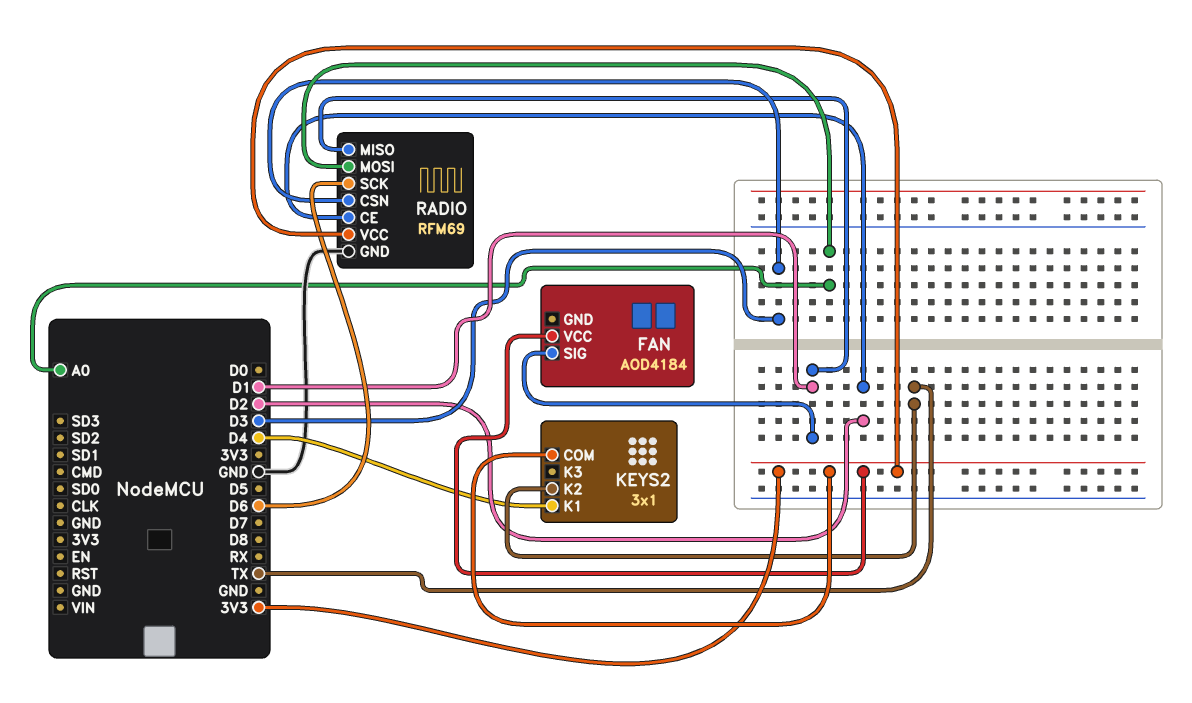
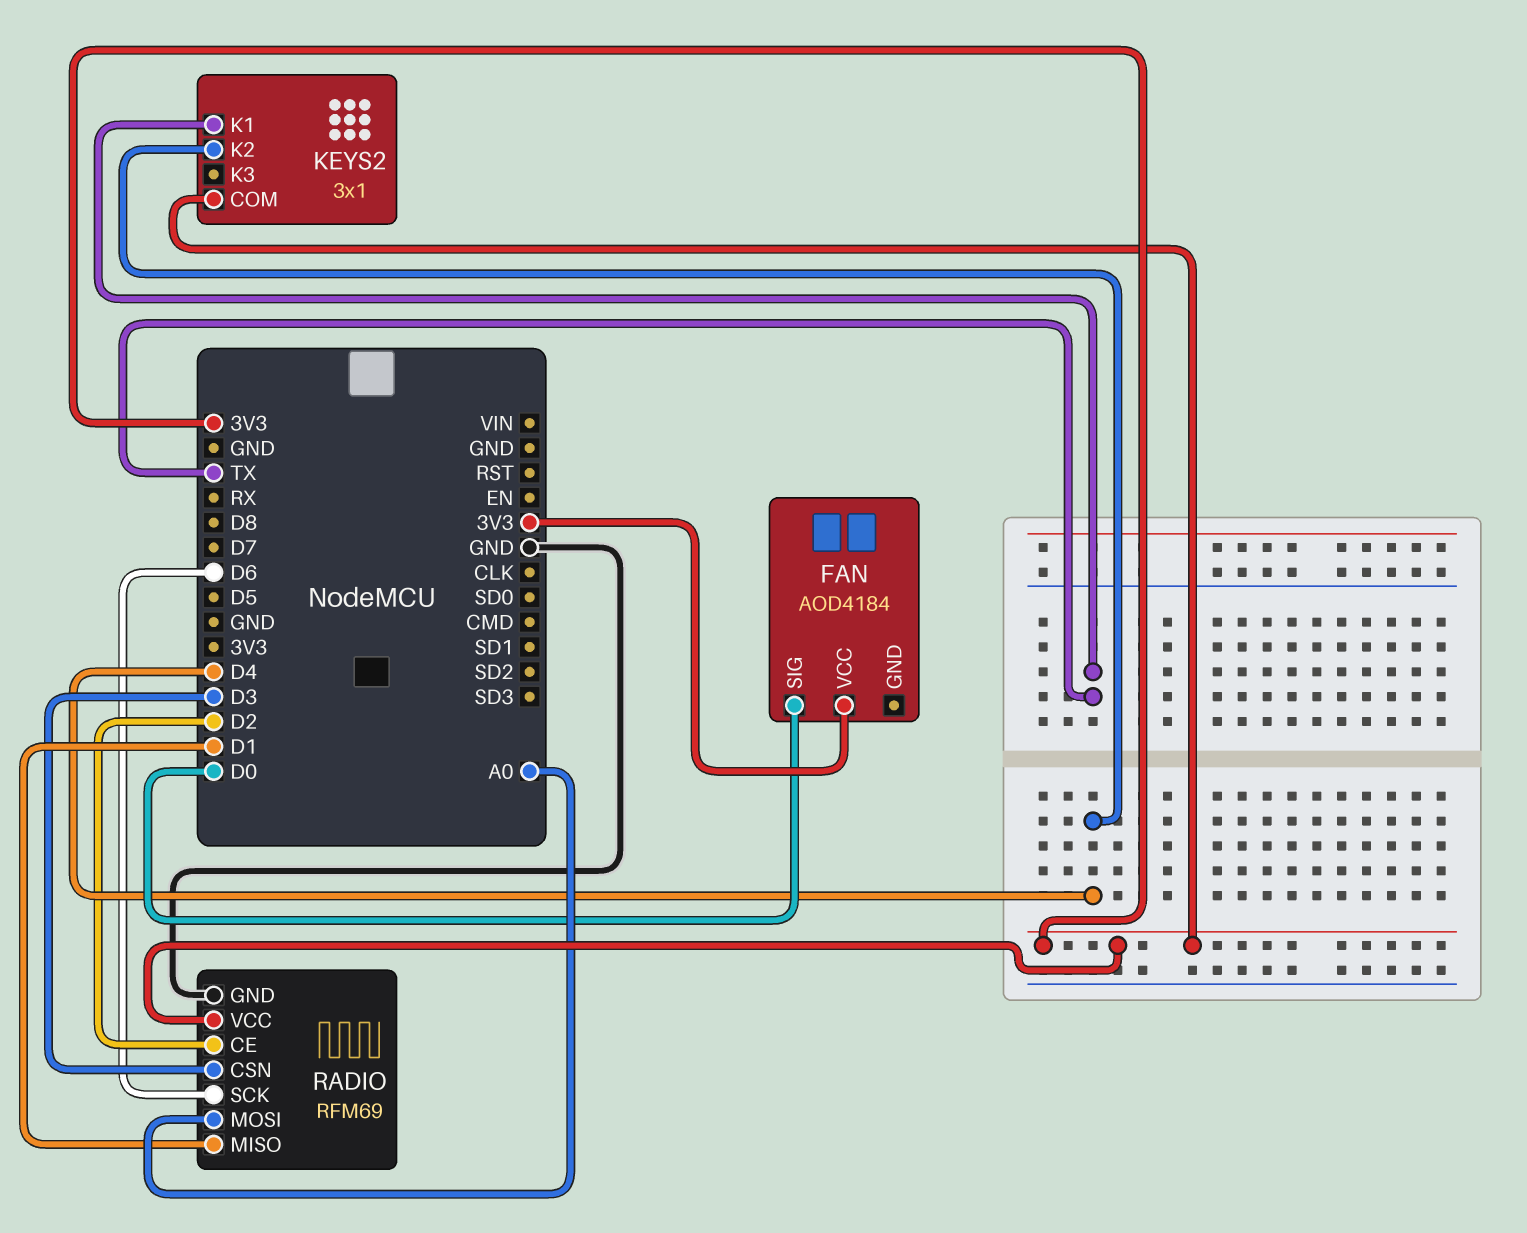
FAN pin SIG: D1 -> D0
KEYS2 pin K1: D4 -> TX
KEYS2 pin K2: TX -> D4

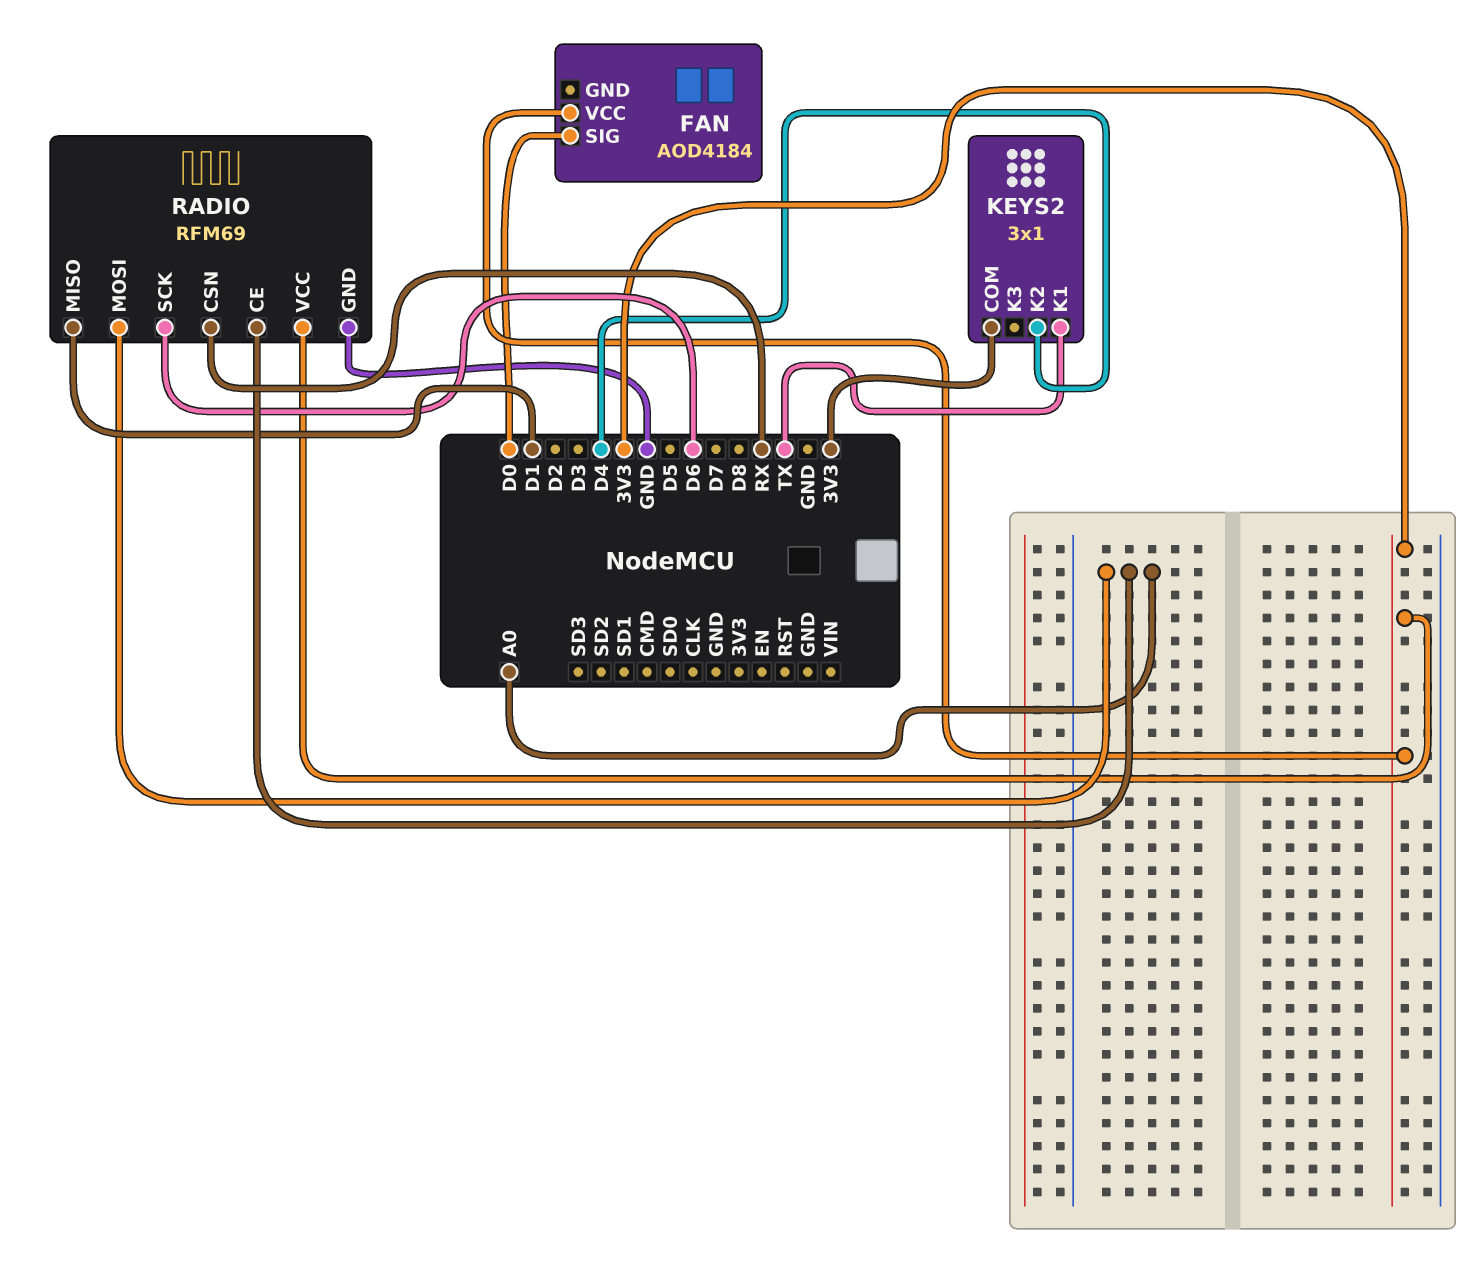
RADIO pin CE: D2 -> A0
RADIO pin CSN: D3 -> RX

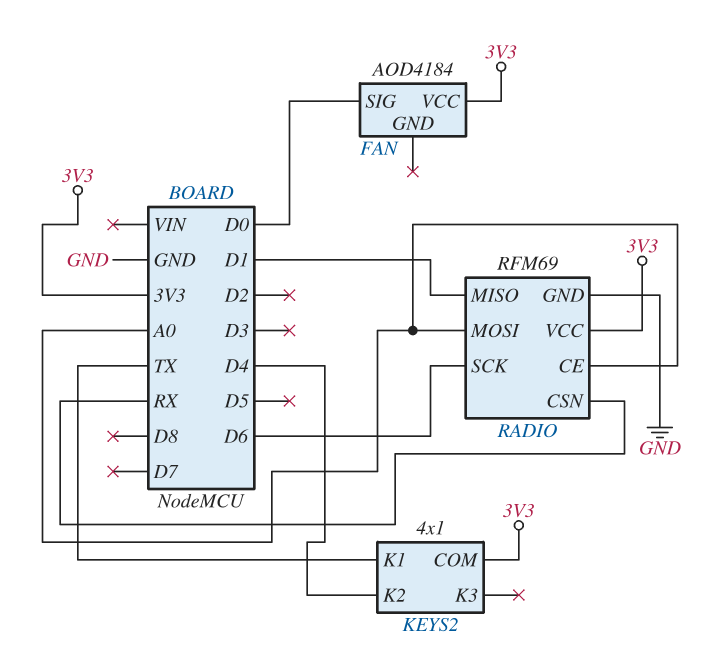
KEYS2: 3x1 -> 4x1

